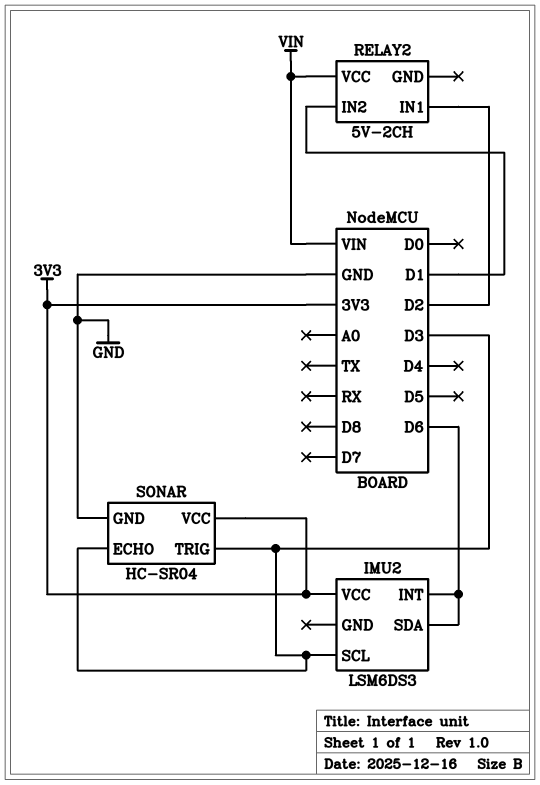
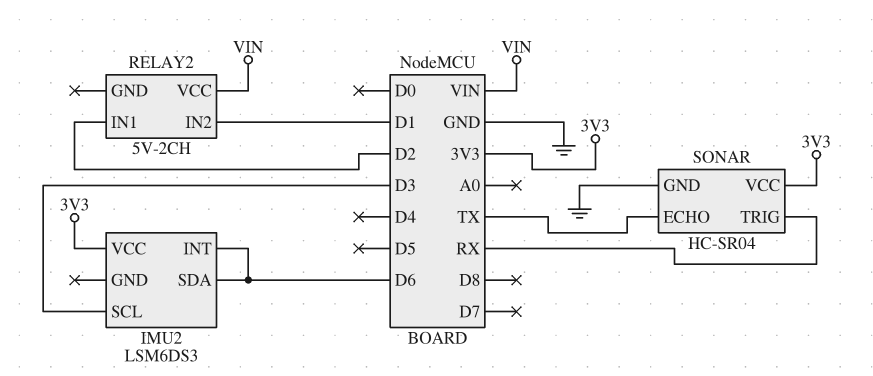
SONAR pin ECHO: D3 -> TX
SONAR pin TRIG: D3 -> RX

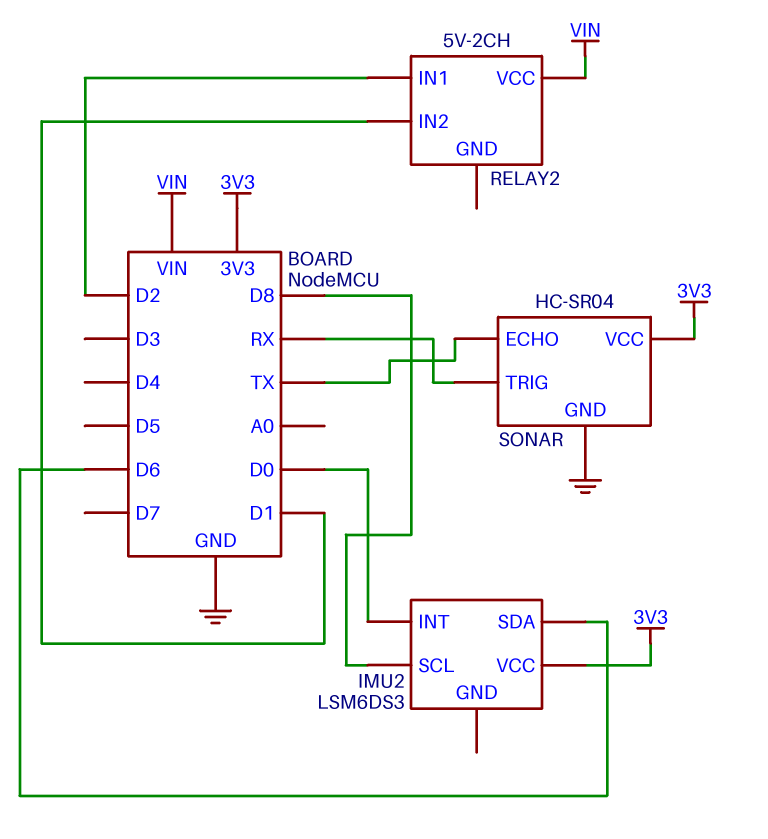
IMU2 pin INT: D6 -> D0
IMU2 pin SCL: D3 -> D8

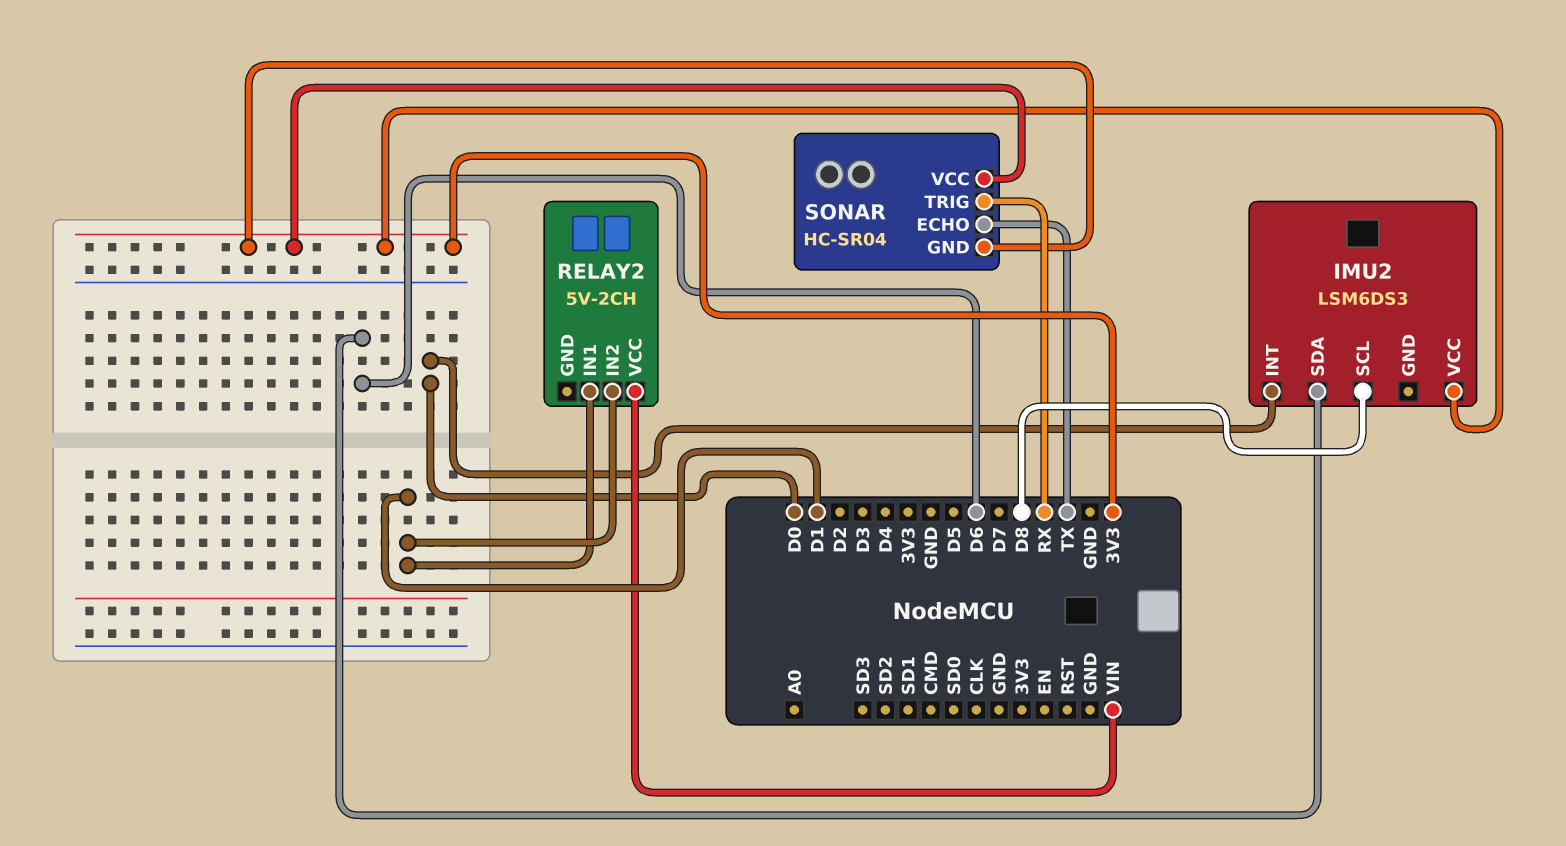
RELAY2 pin IN1: D2 -> D1
SONAR pin GND: GND -> 3V3

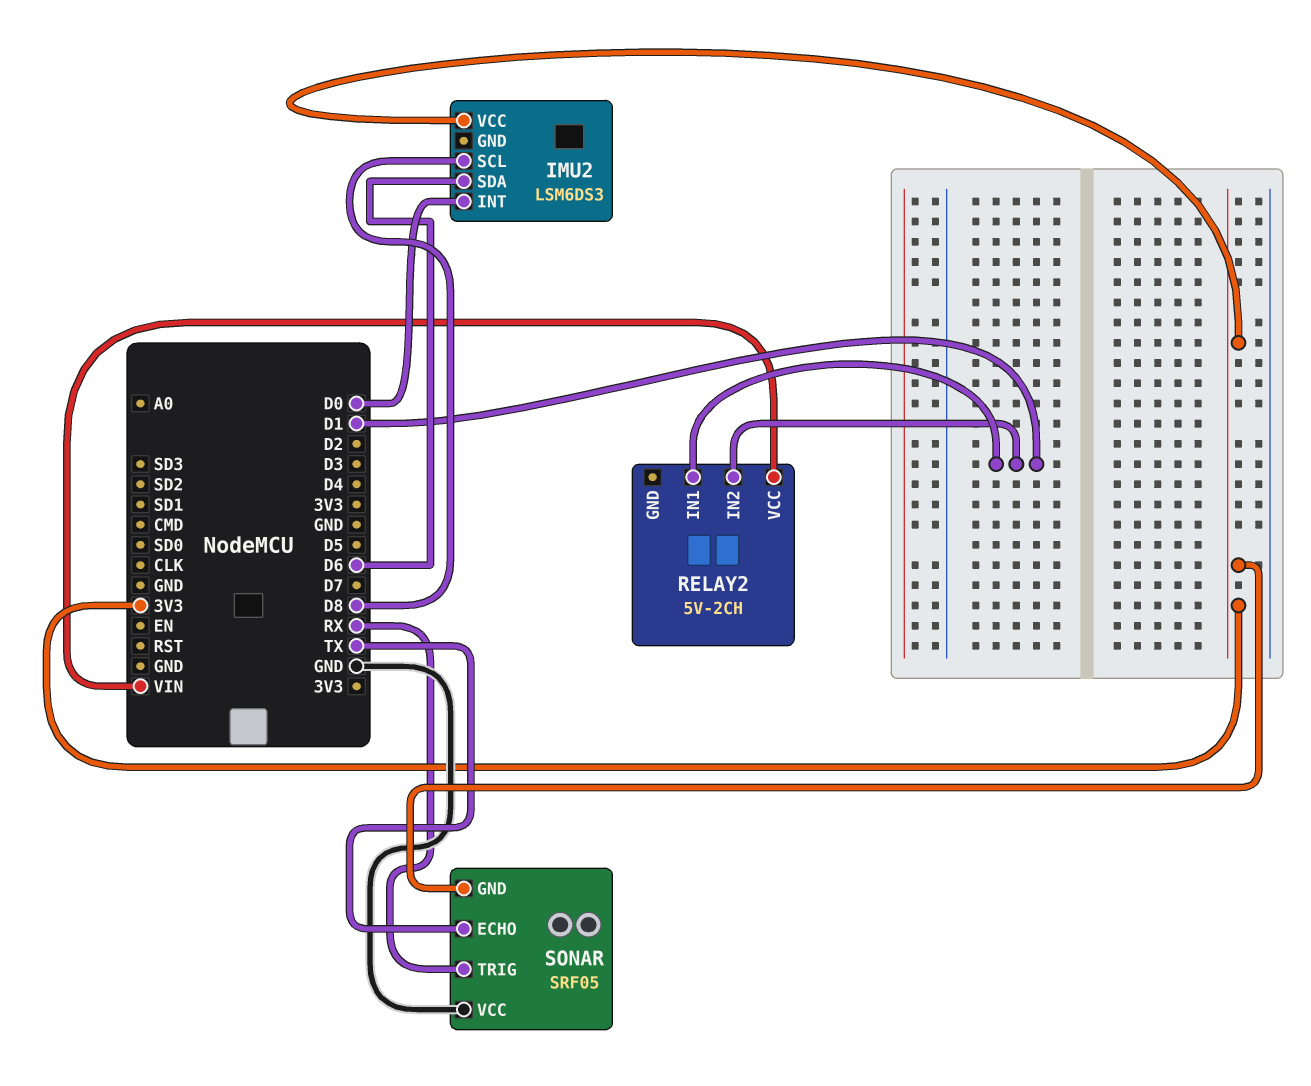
SONAR: HC-SR04 -> SRF05
SONAR pin VCC: 3V3 -> GND

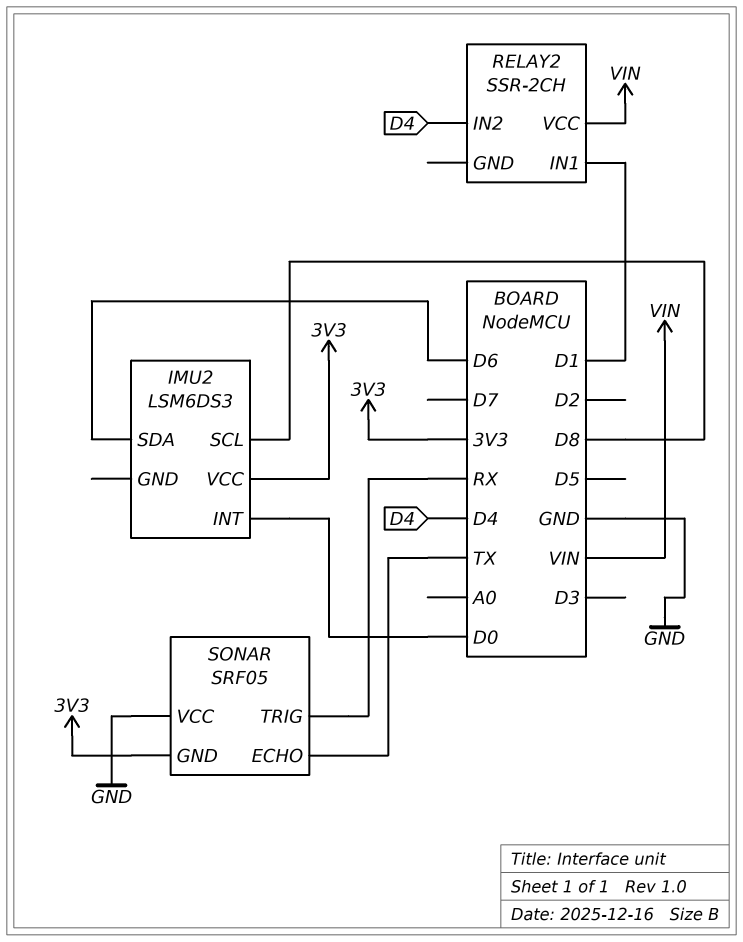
RELAY2: 5V-2CH -> SSR-2CH
RELAY2 pin IN2: D1 -> D4

